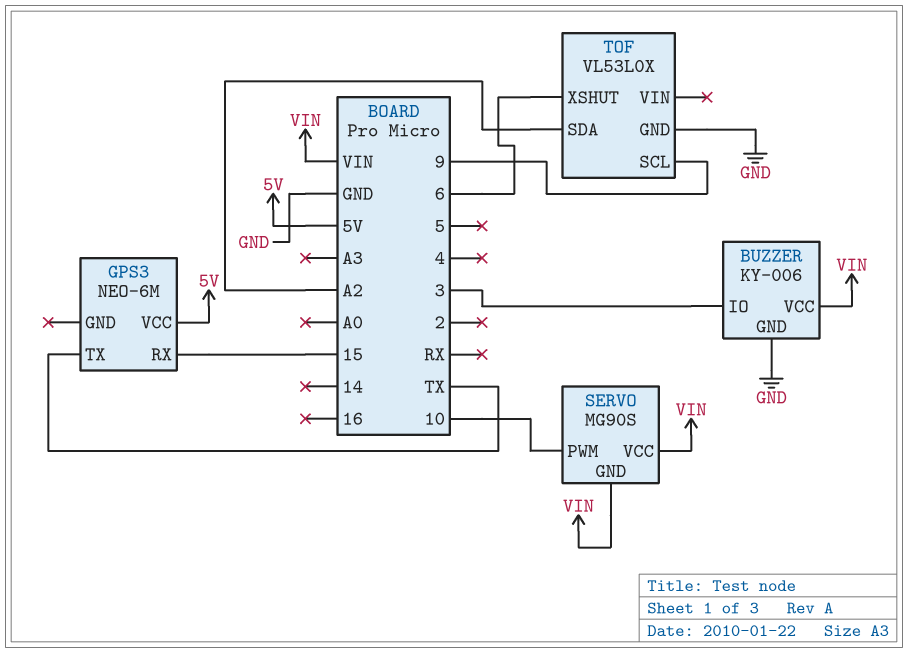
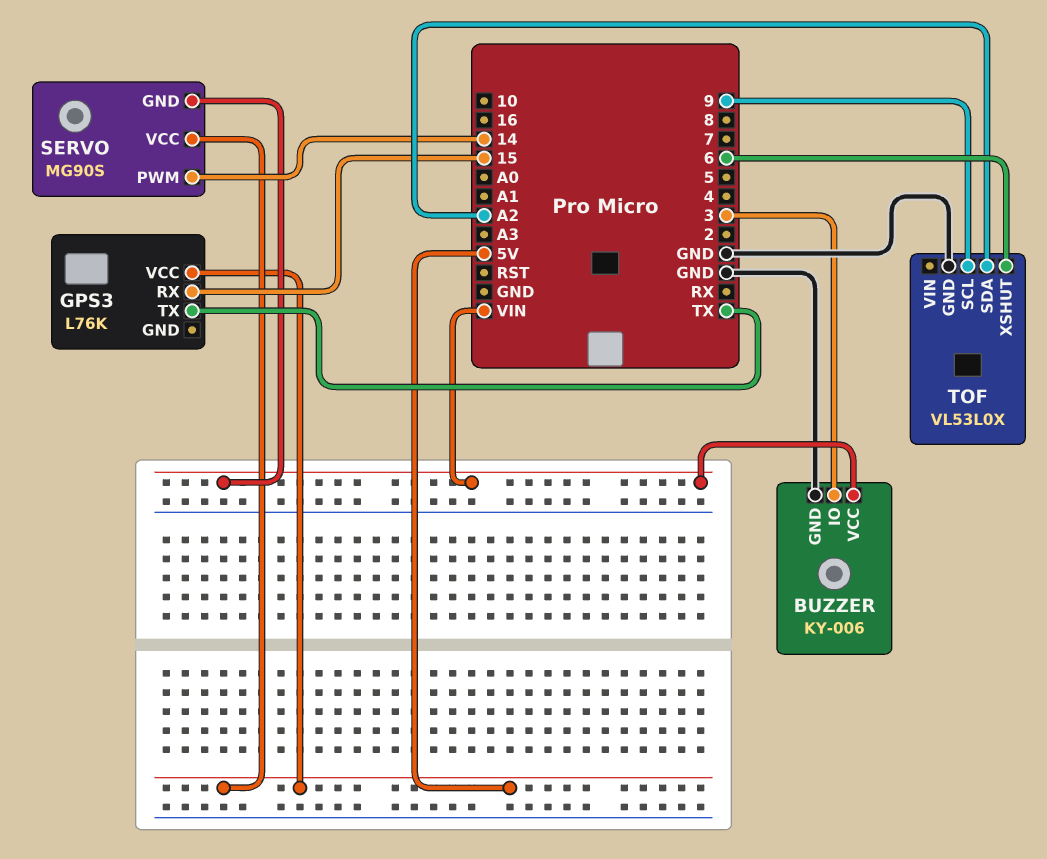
GPS3: NEO-6M -> L76K
SERVO pin PWM: 10 -> 14
SERVO pin VCC: VIN -> 5V

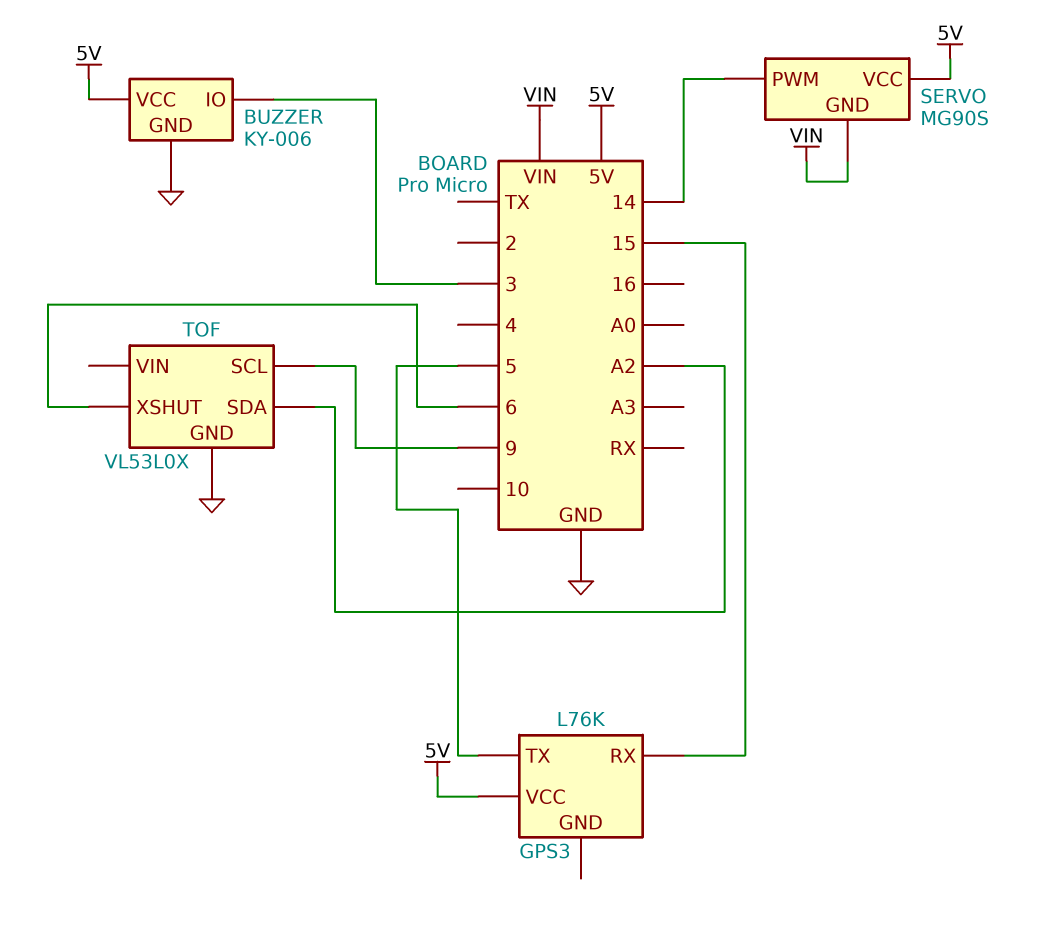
BUZZER pin VCC: VIN -> 5V
GPS3 pin TX: TX -> 5

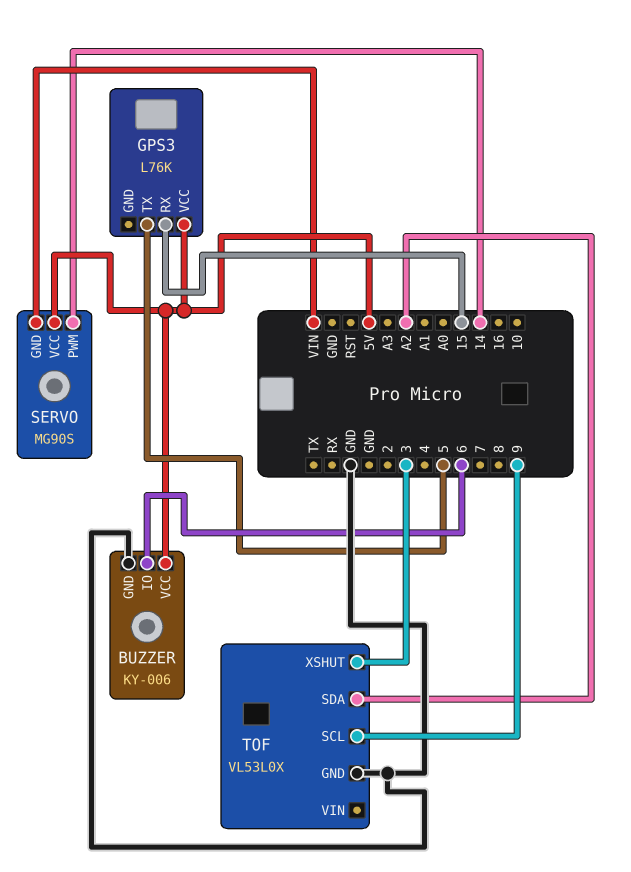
BUZZER pin IO: 3 -> 6
TOF pin XSHUT: 6 -> 3

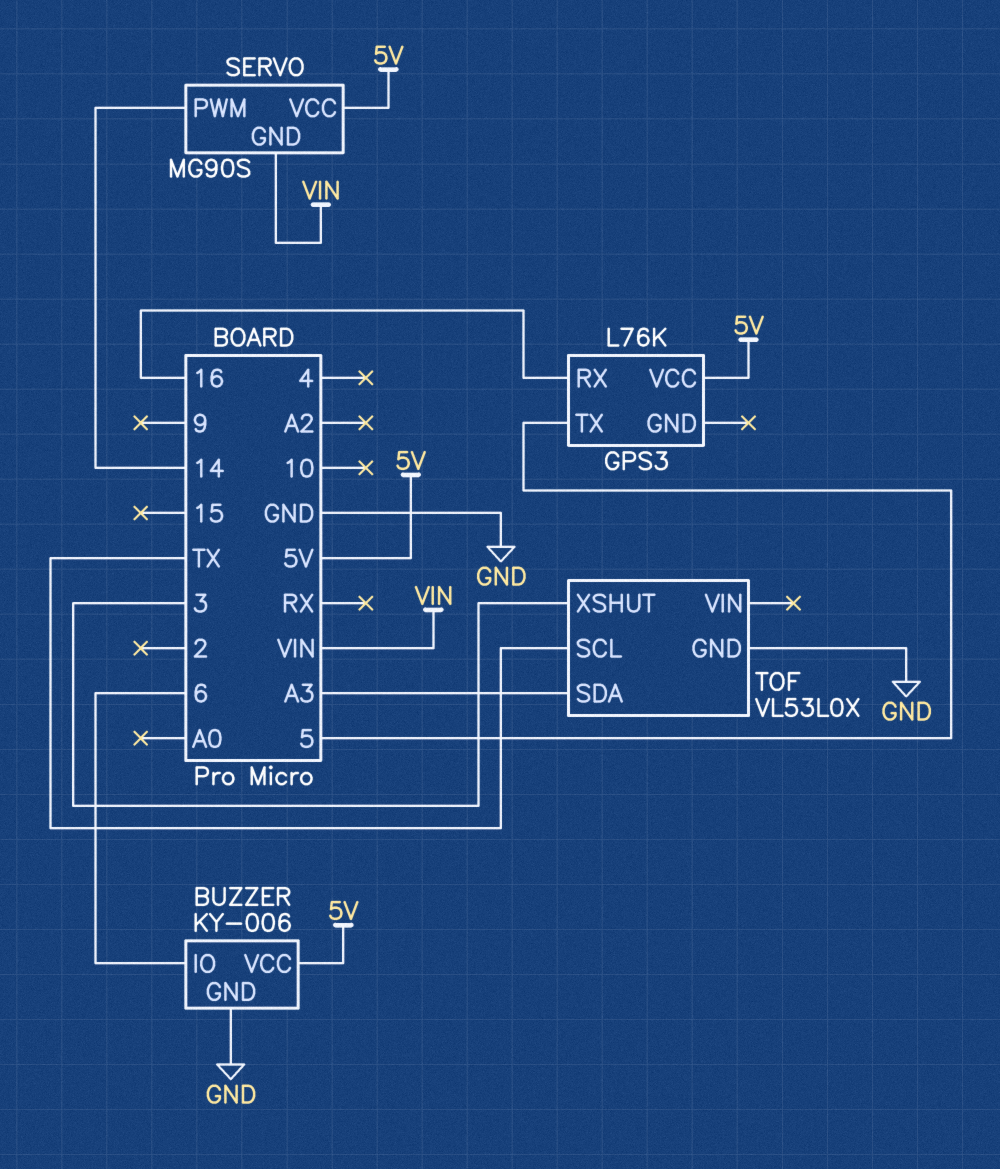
GPS3 pin RX: 15 -> 16
TOF pin SCL: 9 -> TX
TOF pin SDA: A2 -> A3

